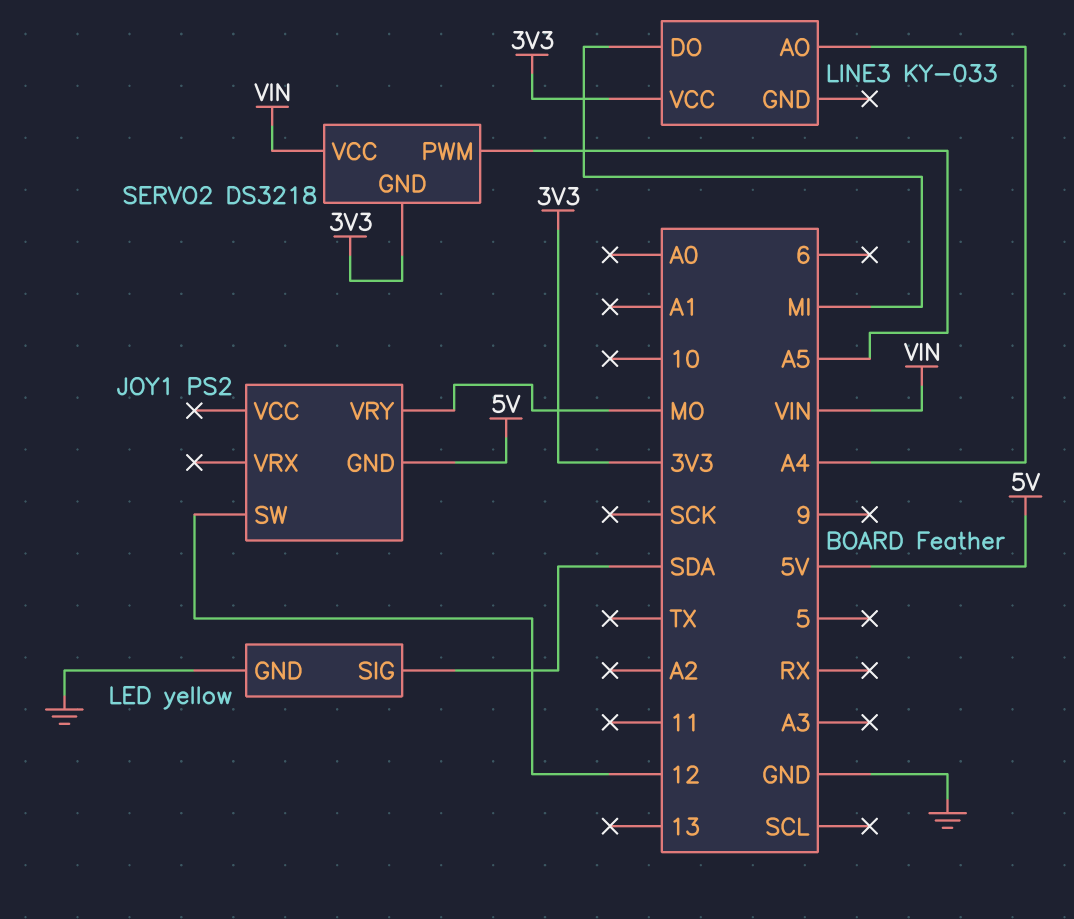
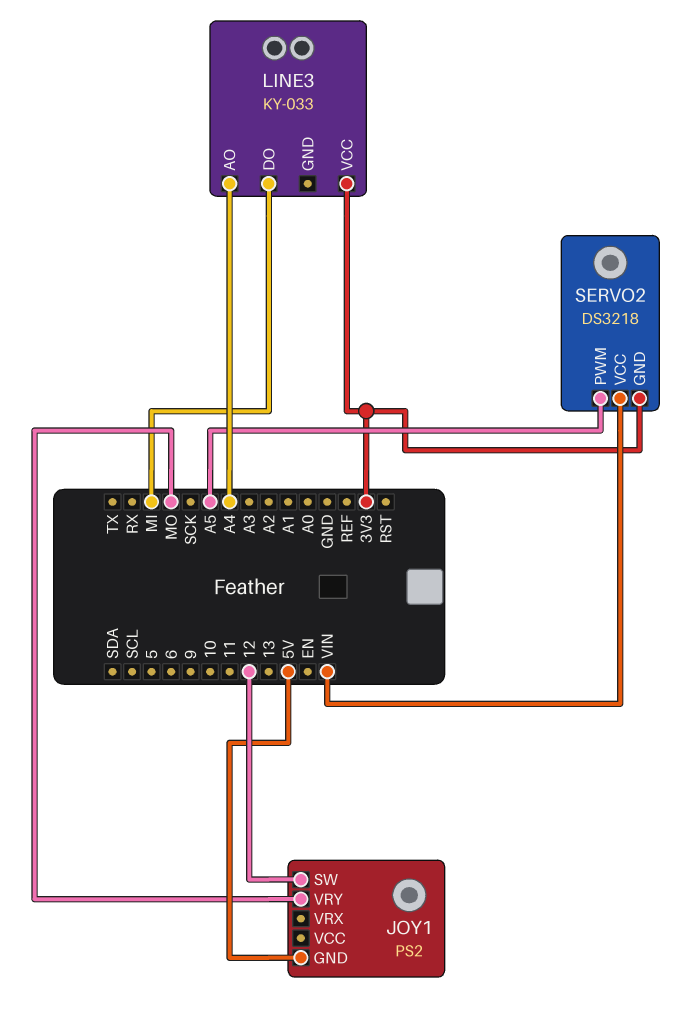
LED: yellow -> none
LED pin GND: GND -> none
LED pin SIG: SDA -> none

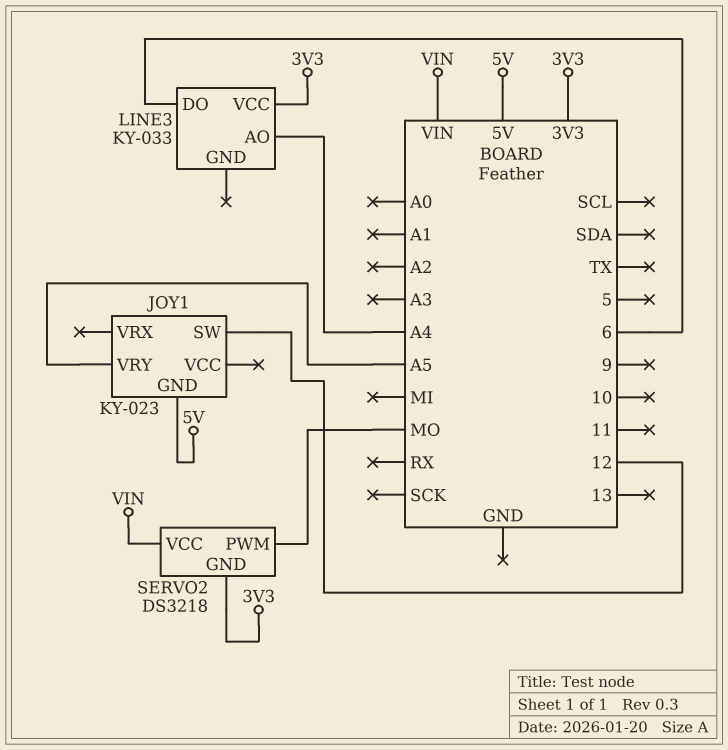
JOY1: PS2 -> KY-023
JOY1 pin VRY: MO -> A5
LINE3 pin DO: MI -> 6
SERVO2 pin PWM: A5 -> MO

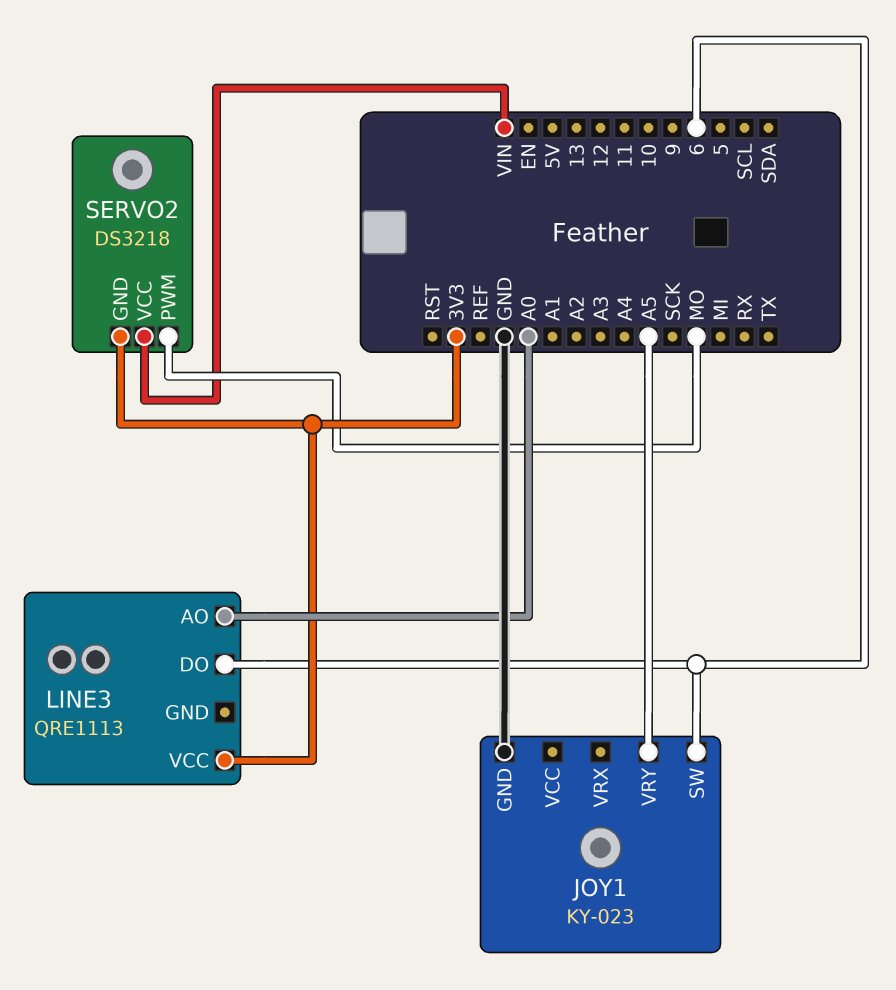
JOY1 pin GND: 5V -> GND
JOY1 pin SW: 12 -> 6
LINE3: KY-033 -> QRE1113
LINE3 pin AO: A4 -> A0

